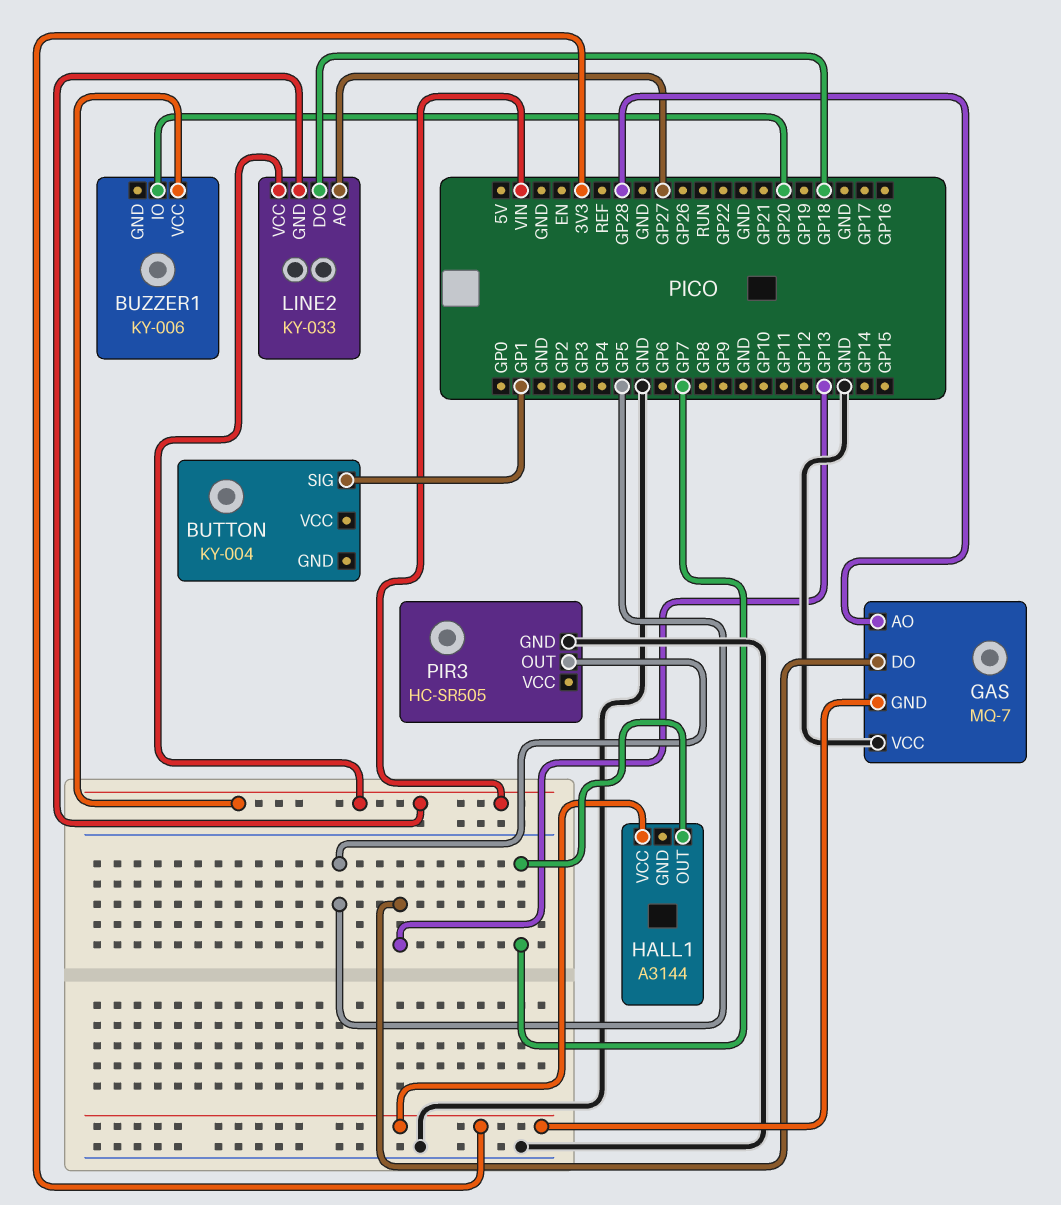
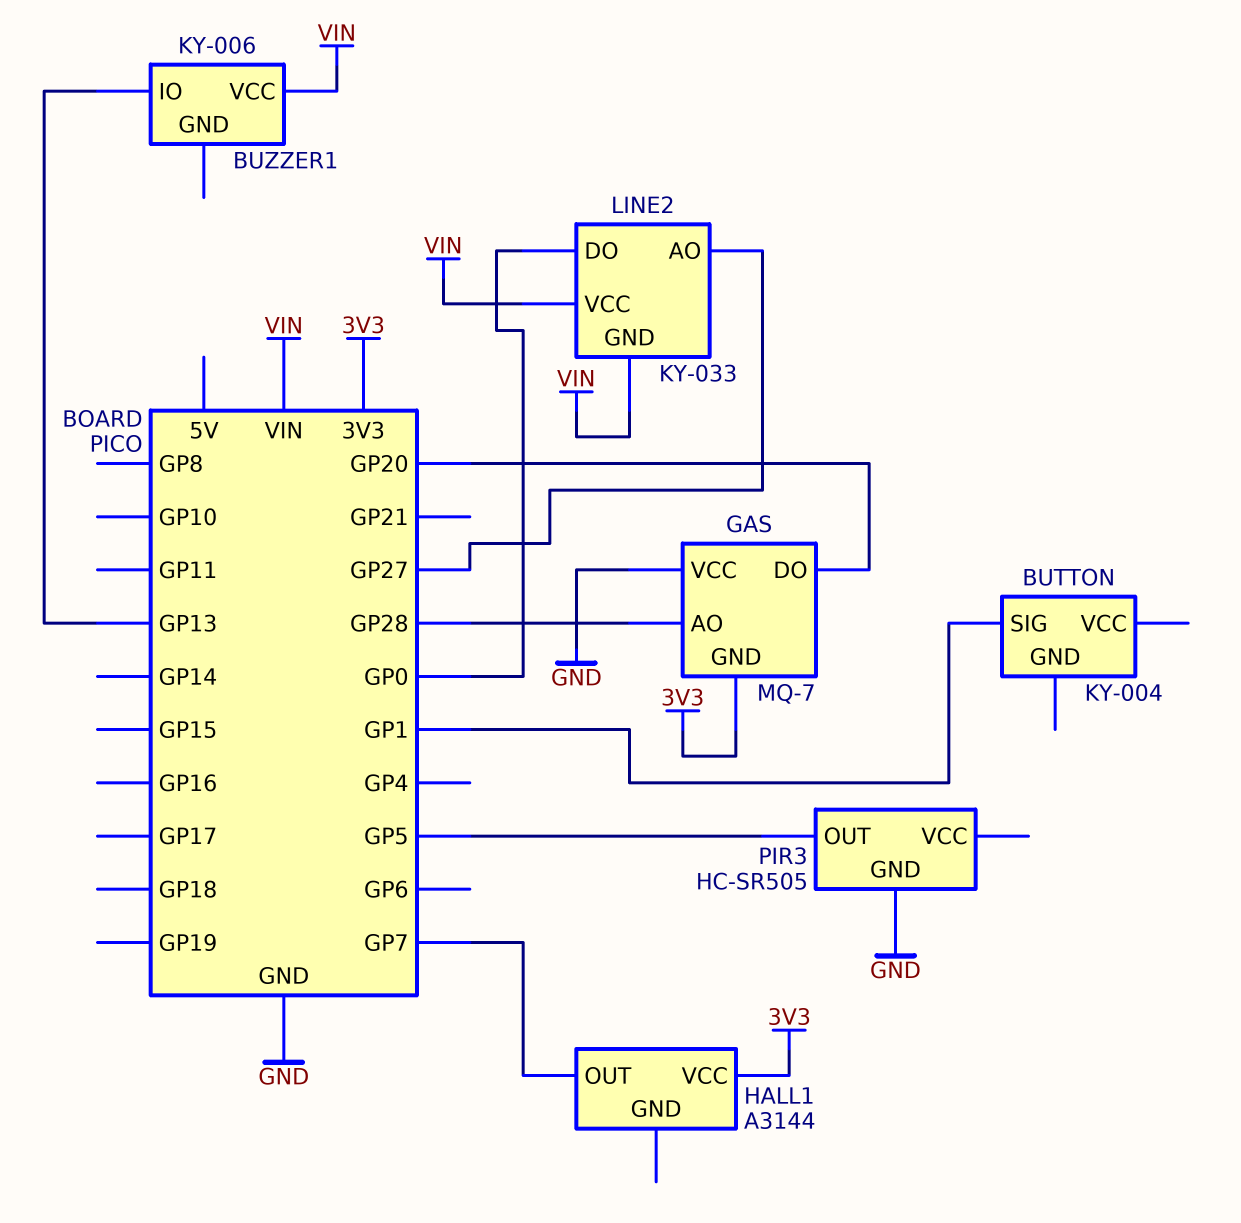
BUZZER1 pin IO: GP20 -> GP13
GAS pin DO: GP13 -> GP20
LINE2 pin DO: GP18 -> GP0

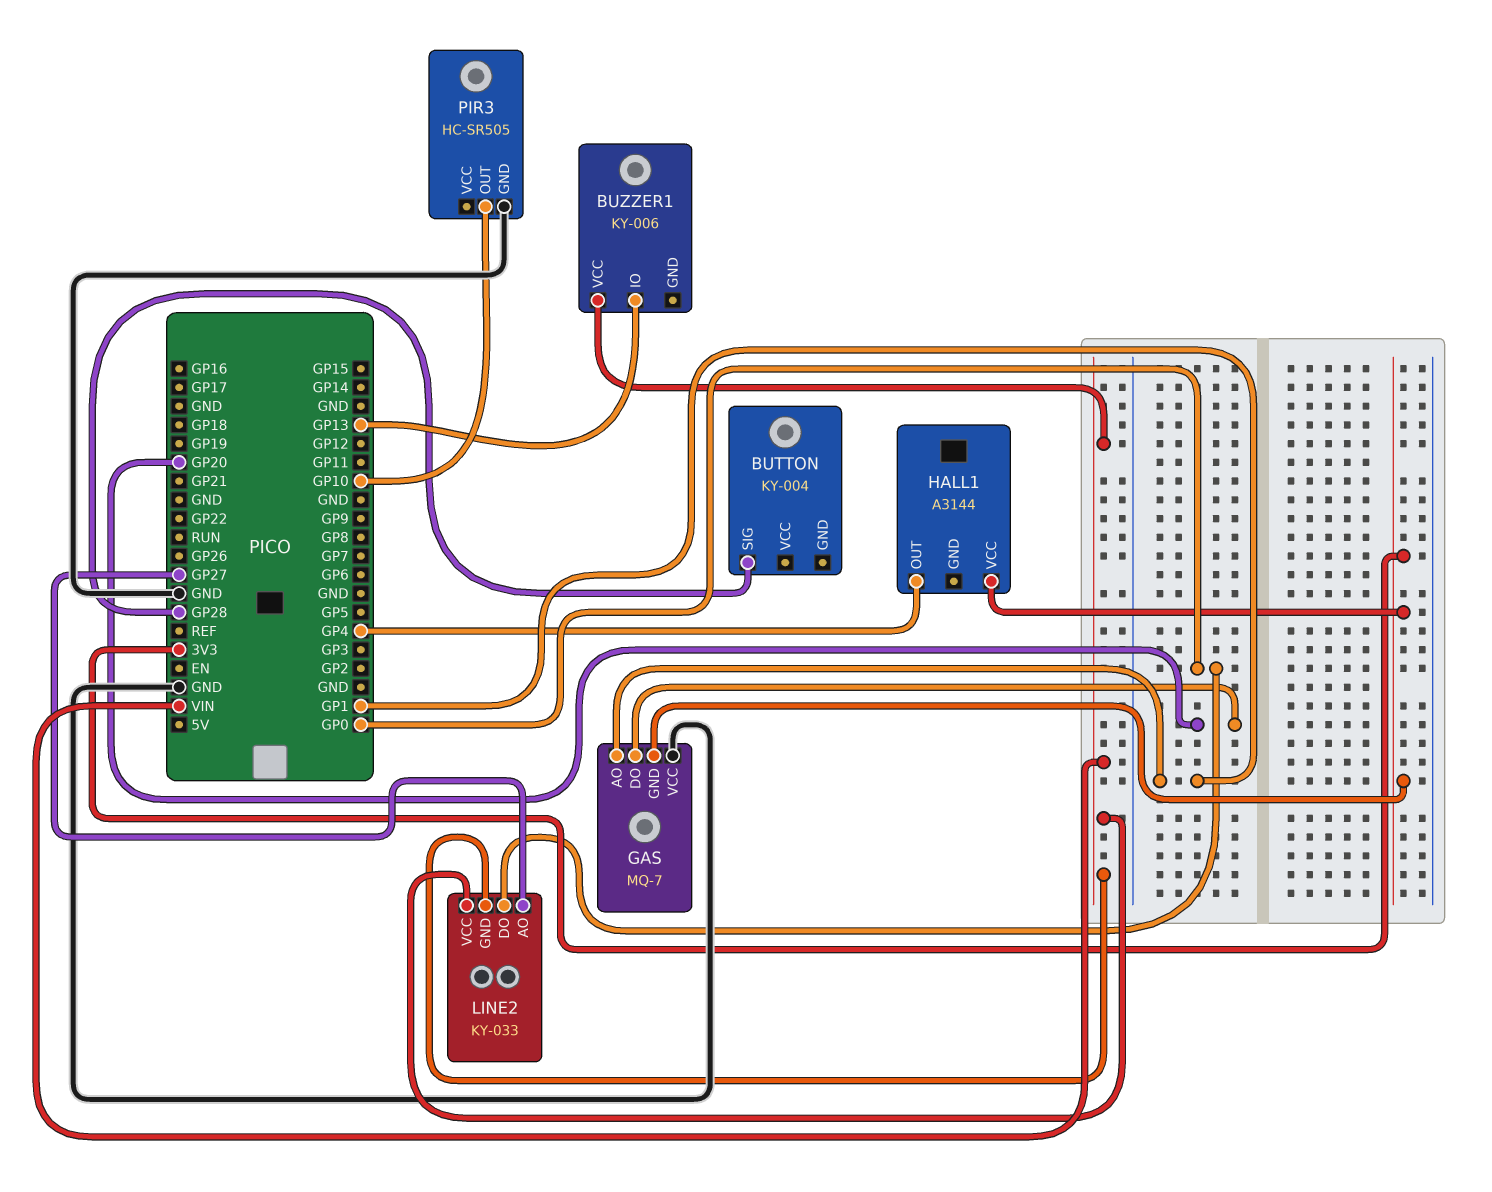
BUTTON pin SIG: GP1 -> GP28
GAS pin AO: GP28 -> GP1
HALL1 pin OUT: GP7 -> GP4
PIR3 pin OUT: GP5 -> GP10

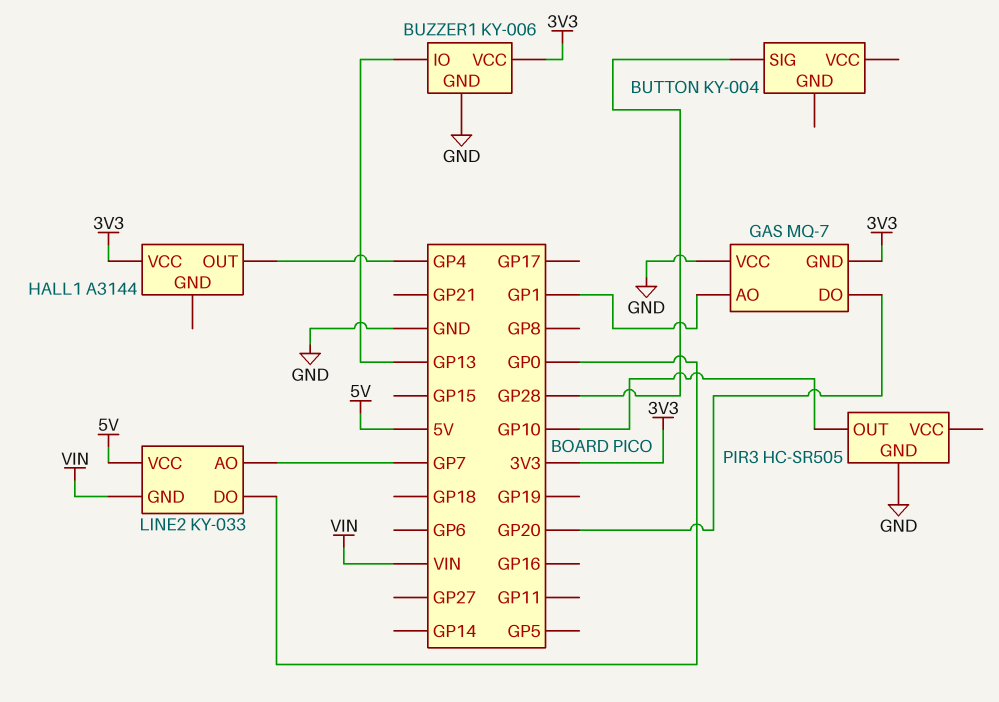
BUZZER1 pin GND: none -> GND
BUZZER1 pin VCC: VIN -> 3V3
LINE2 pin AO: GP27 -> GP7
LINE2 pin VCC: VIN -> 5V

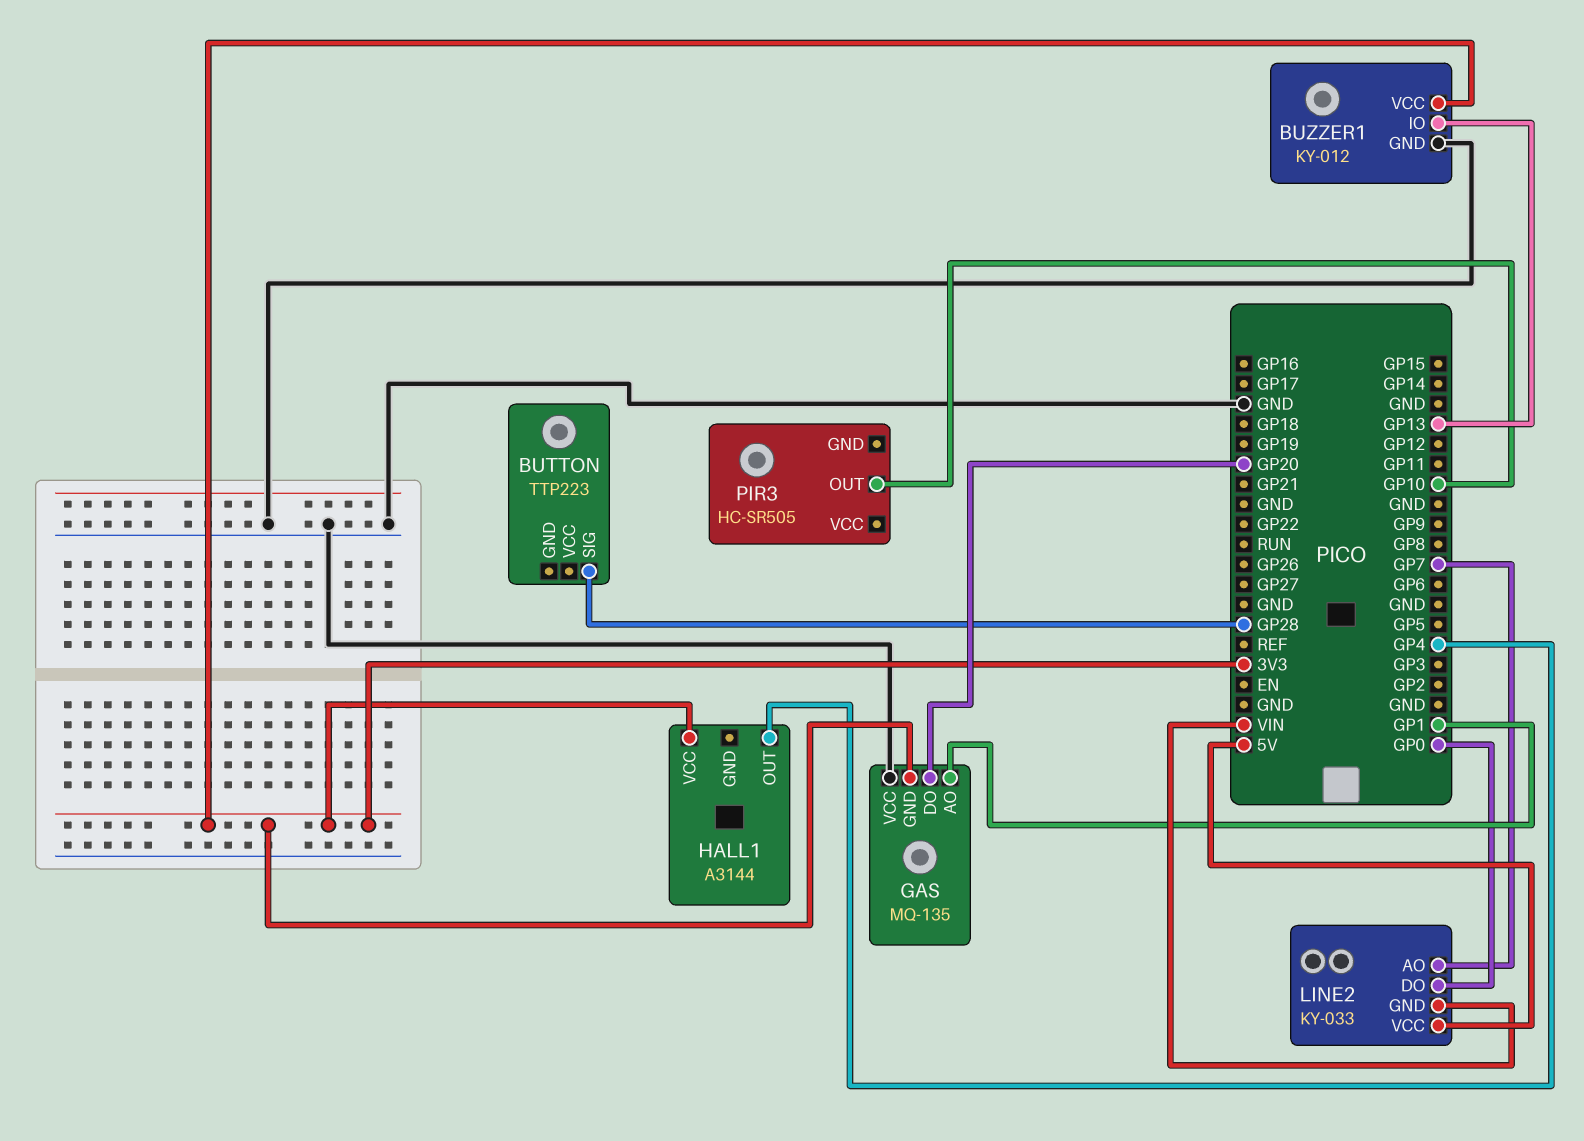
BUTTON: KY-004 -> TTP223
BUZZER1: KY-006 -> KY-012
GAS: MQ-7 -> MQ-135
PIR3 pin GND: GND -> none

